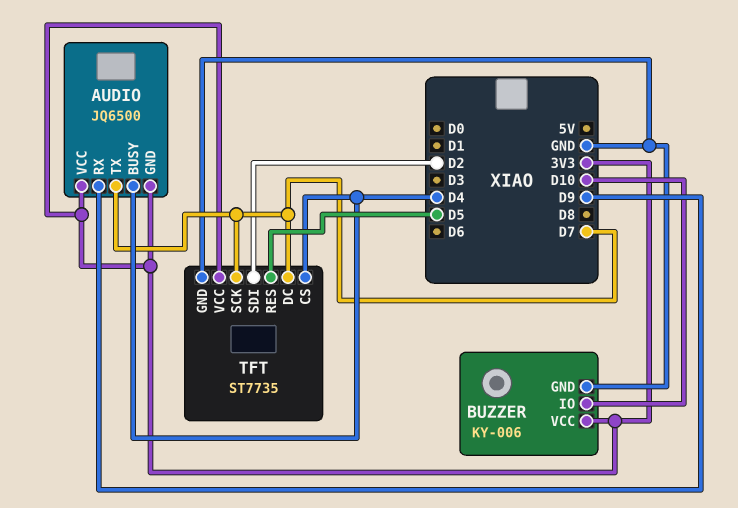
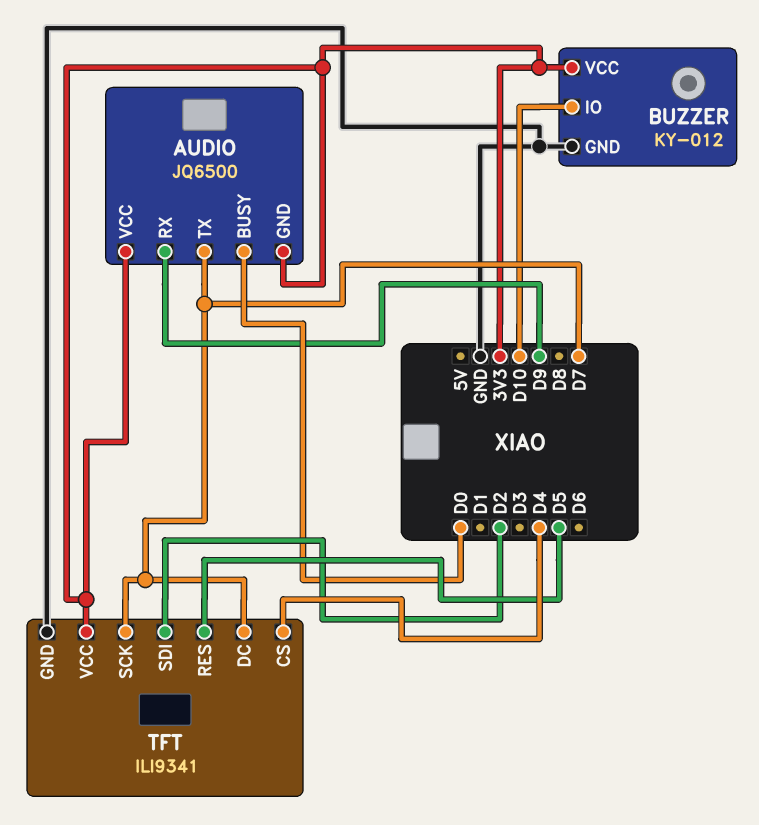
AUDIO pin BUSY: D4 -> D0
BUZZER: KY-006 -> KY-012
TFT: ST7735 -> ILI9341

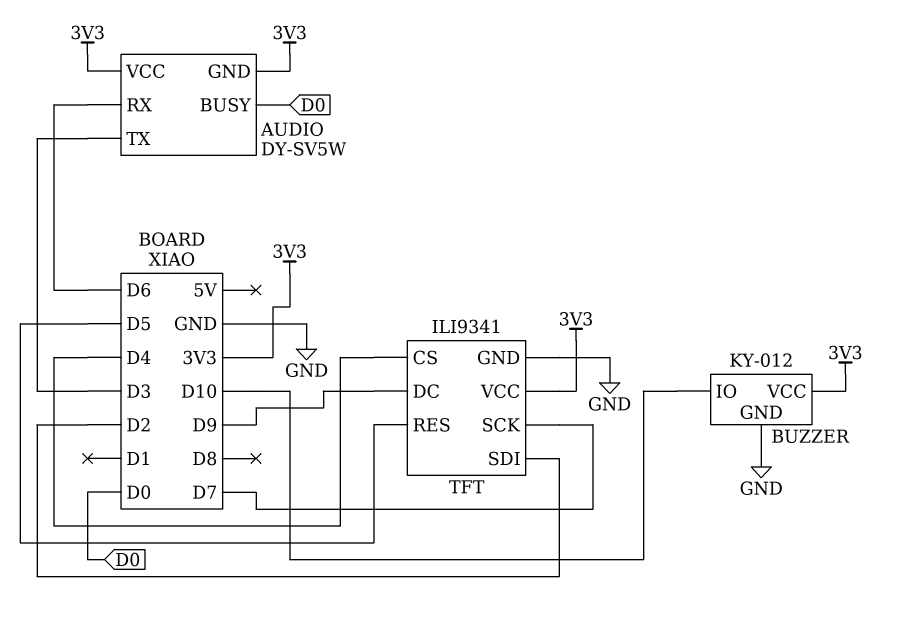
AUDIO: JQ6500 -> DY-SV5W
AUDIO pin RX: D9 -> D6
AUDIO pin TX: D7 -> D3
TFT pin DC: D7 -> D9

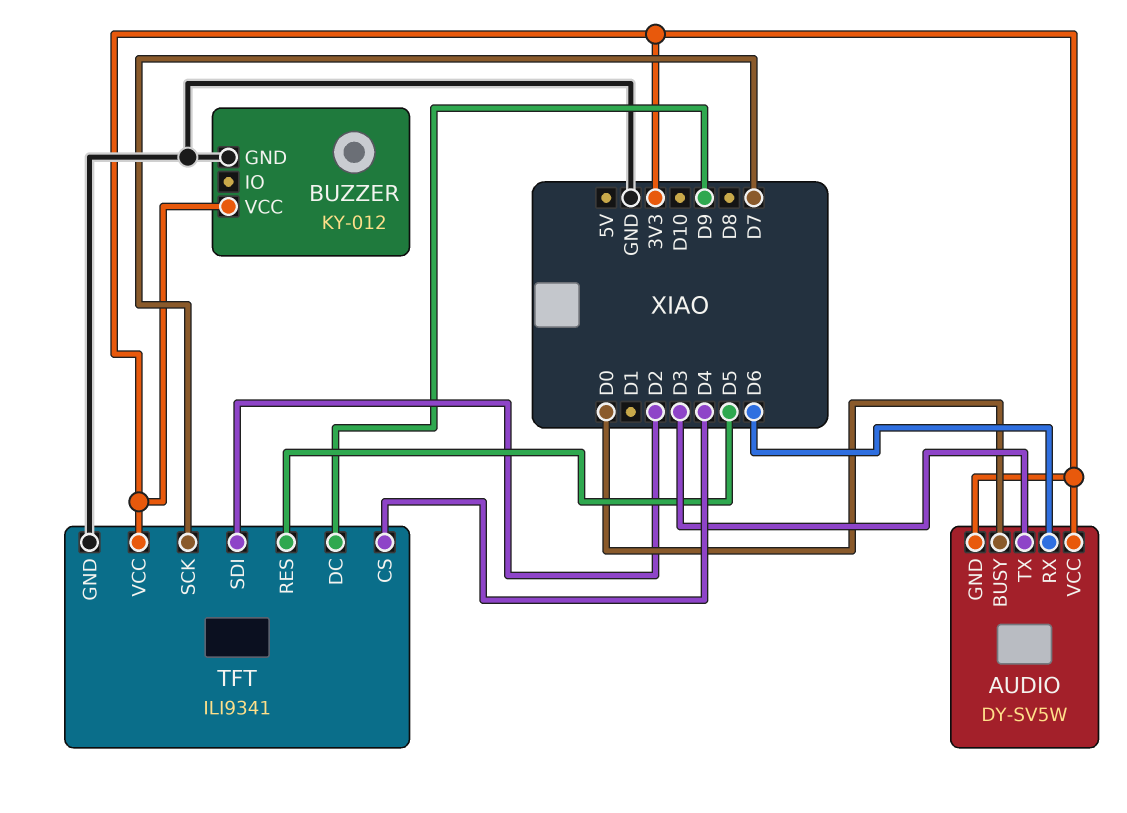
BUZZER pin IO: D10 -> none

